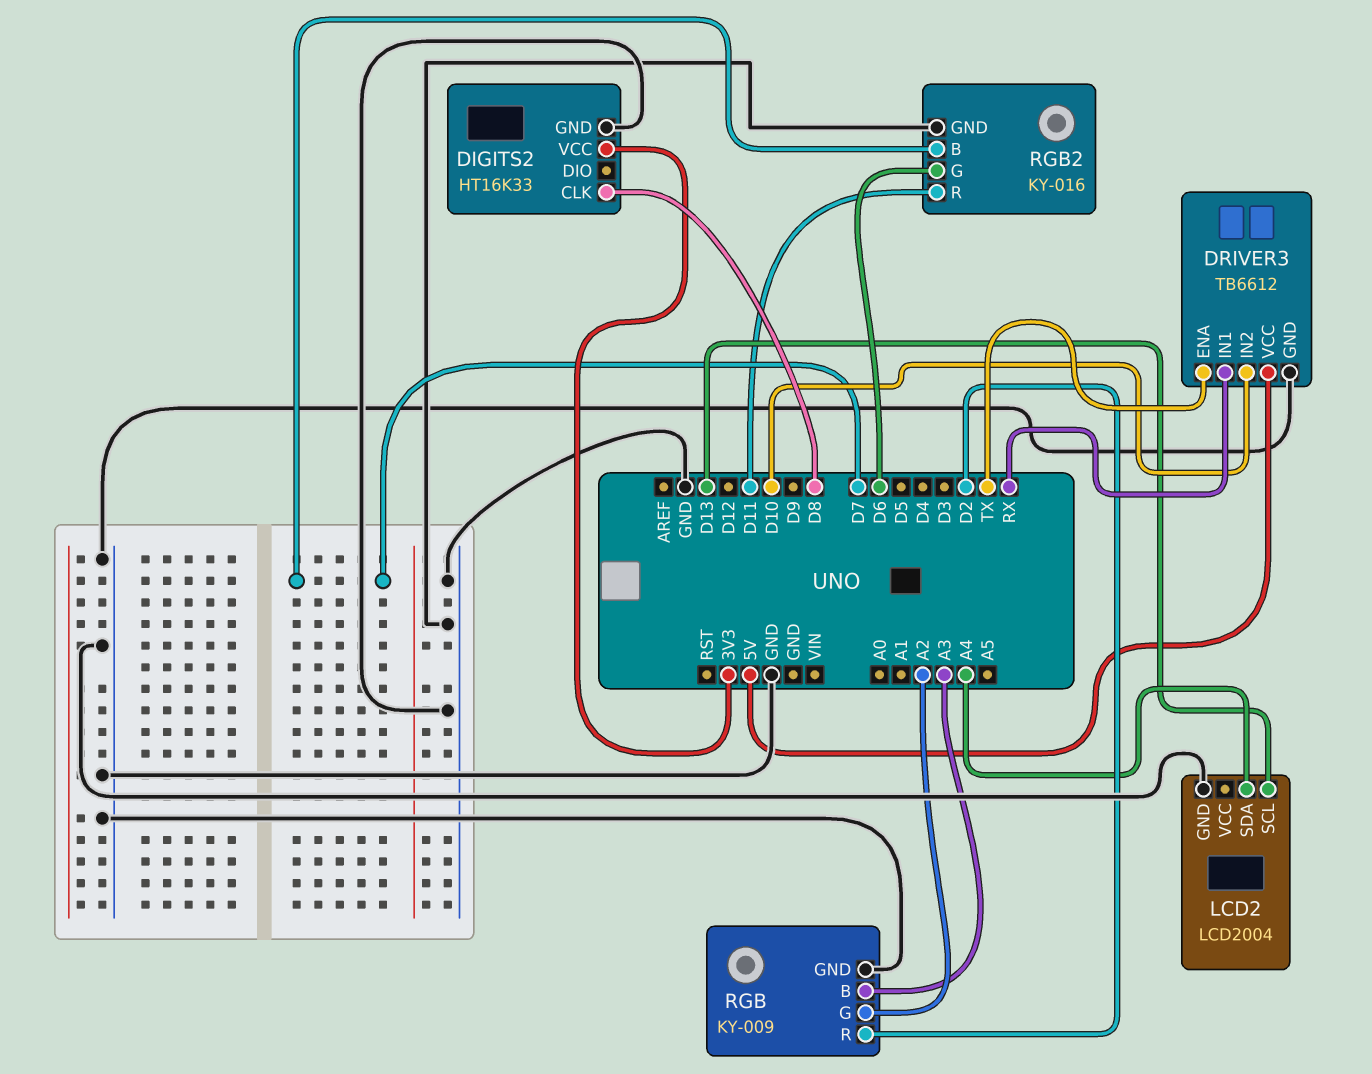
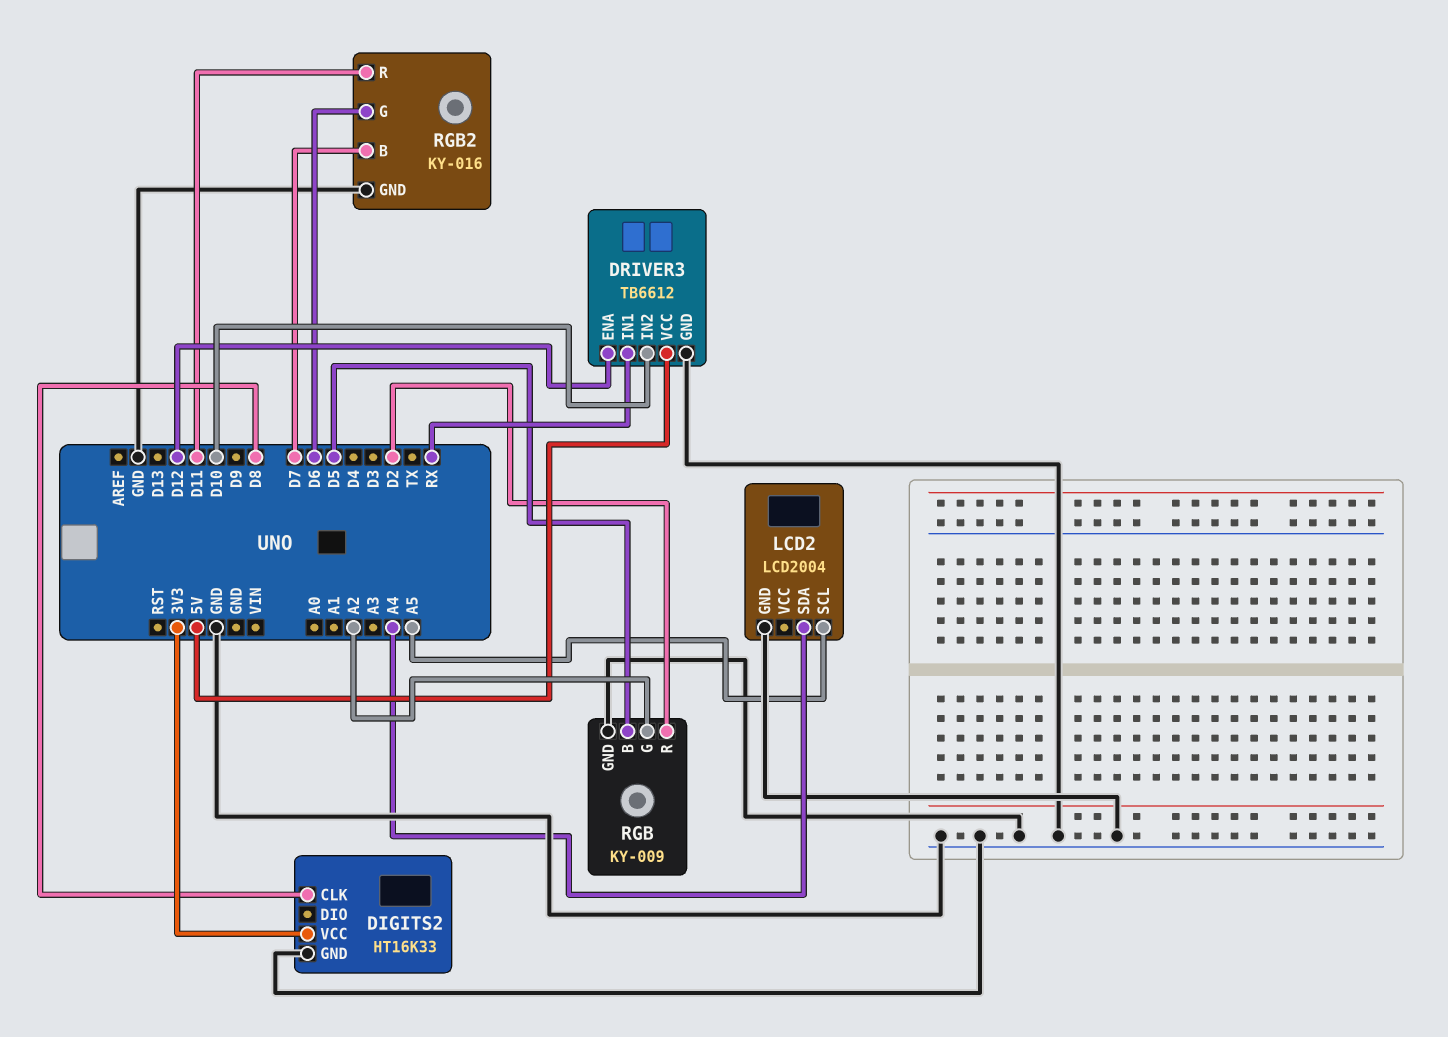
DRIVER3 pin ENA: TX -> D12
LCD2 pin SCL: D13 -> A5
RGB pin B: A3 -> D5

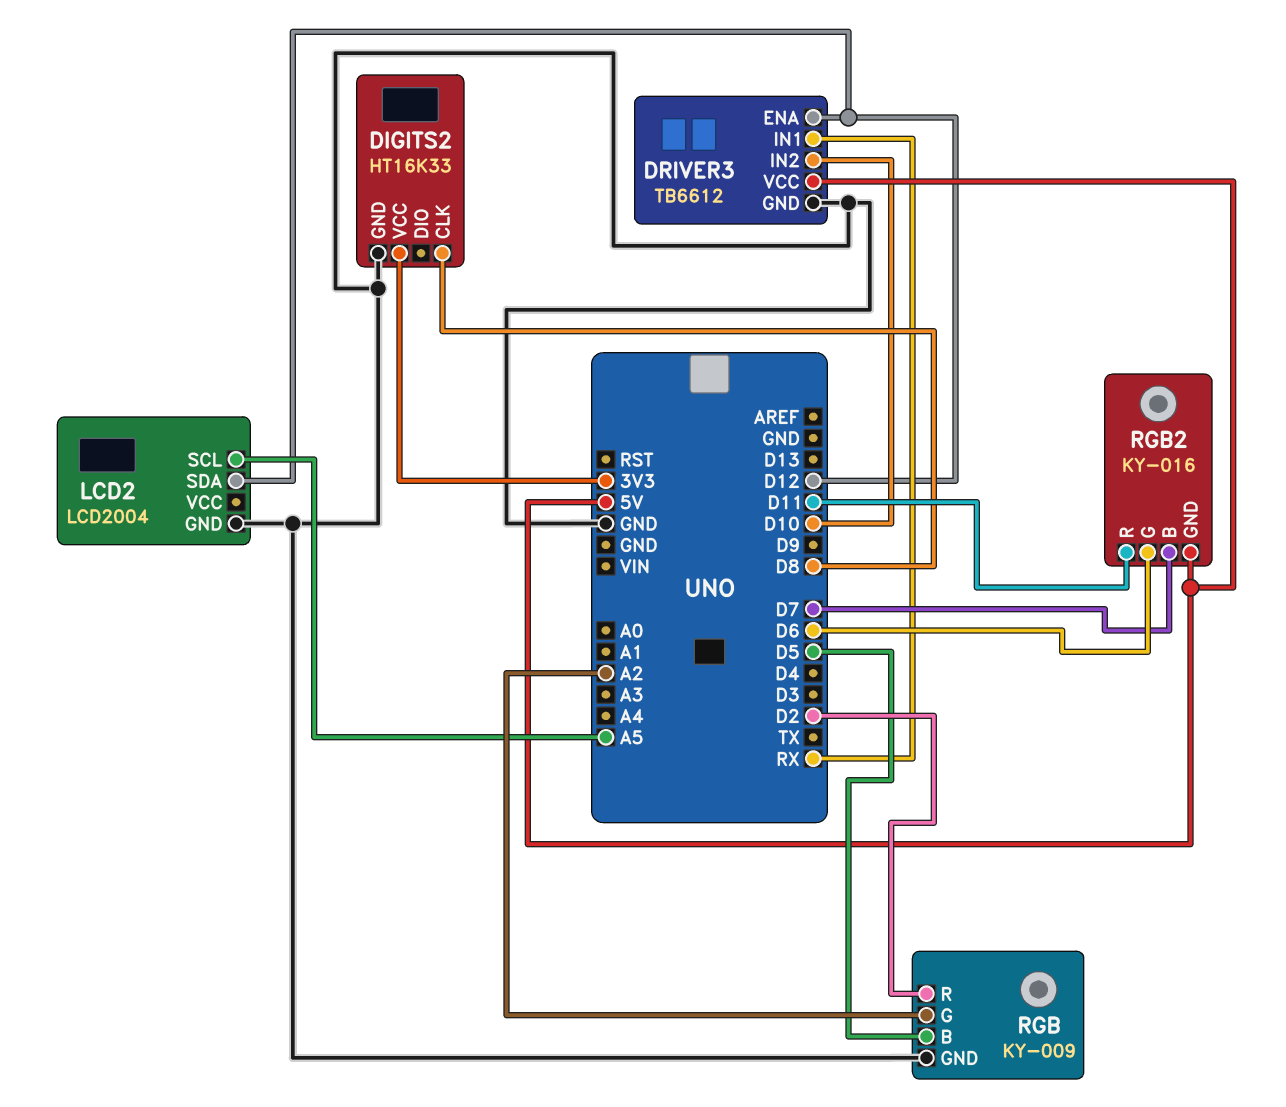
LCD2 pin SDA: A4 -> D12
RGB2 pin GND: GND -> 5V

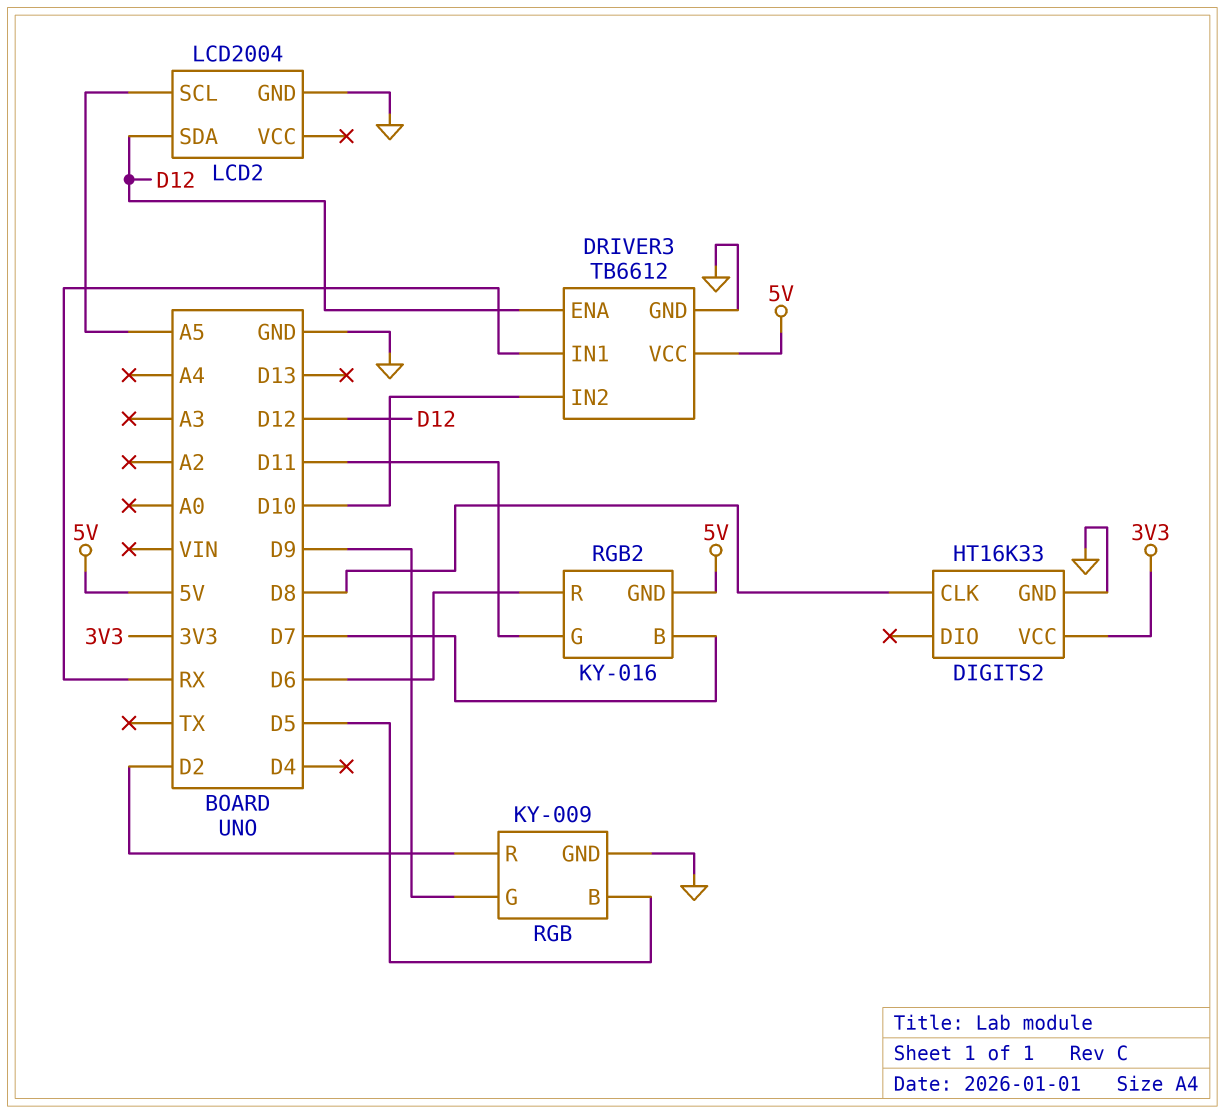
RGB pin G: A2 -> D9
RGB2 pin G: D6 -> D11
RGB2 pin R: D11 -> D6

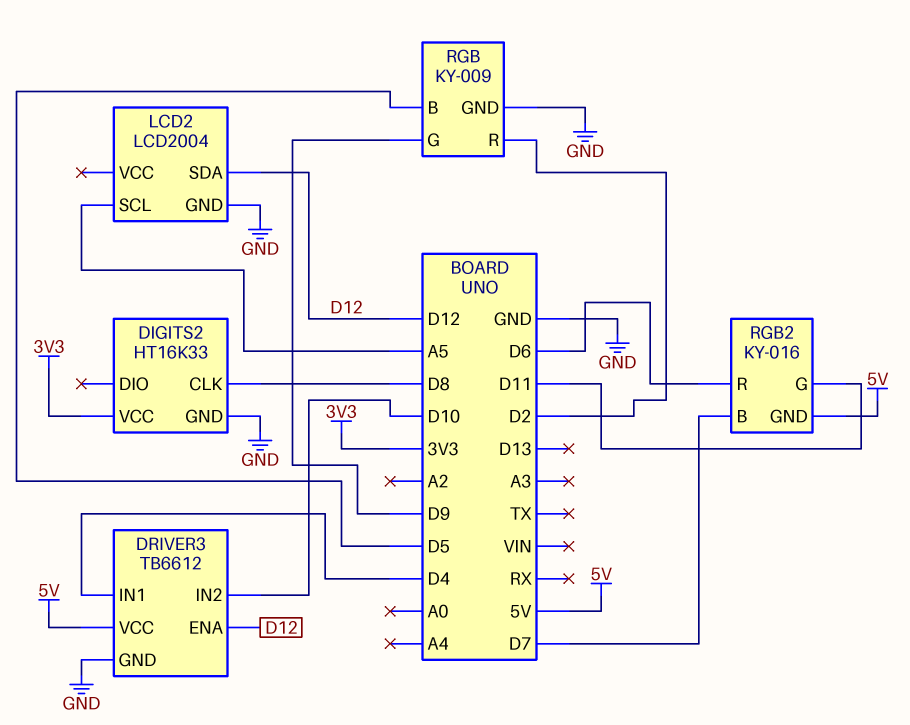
DRIVER3 pin IN1: RX -> D4

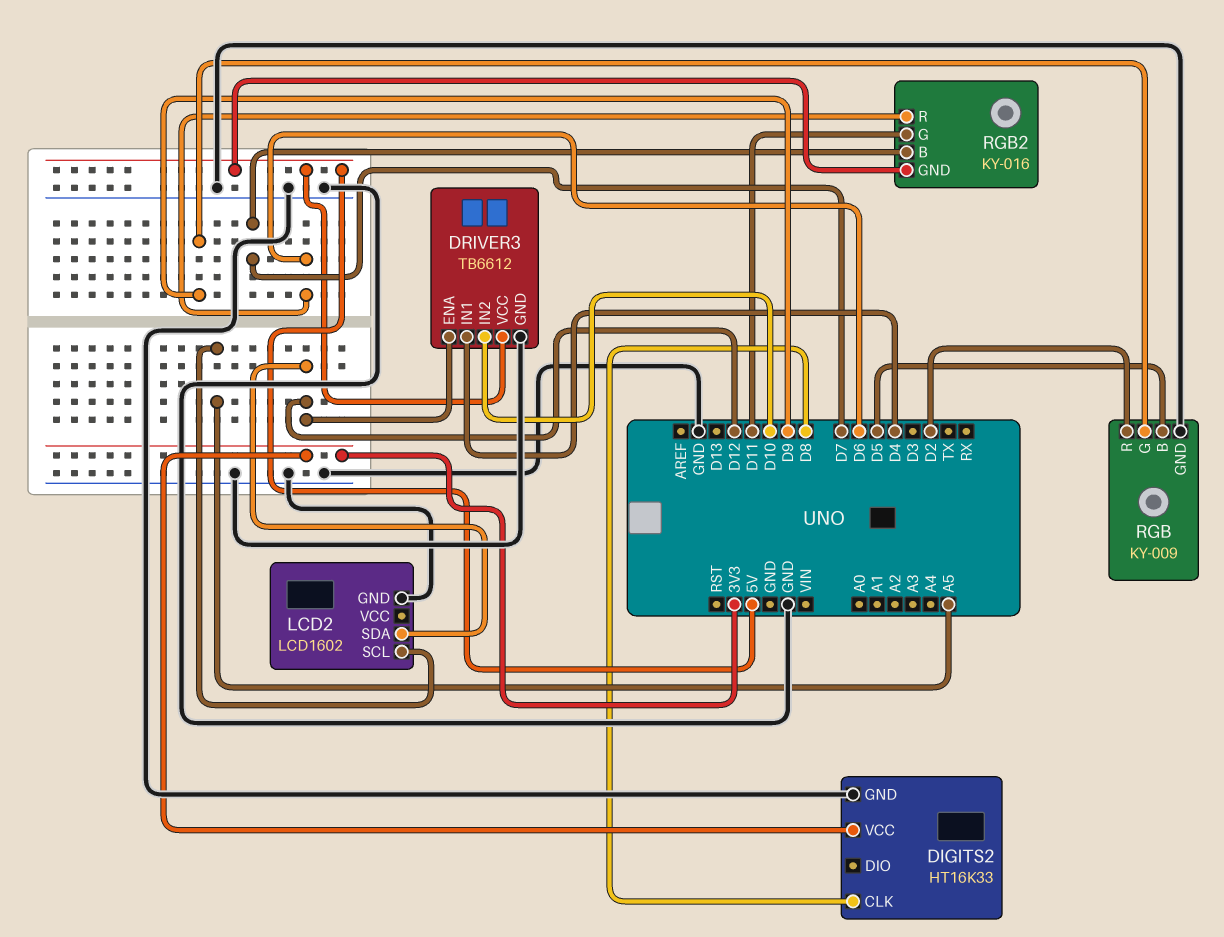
LCD2: LCD2004 -> LCD1602

